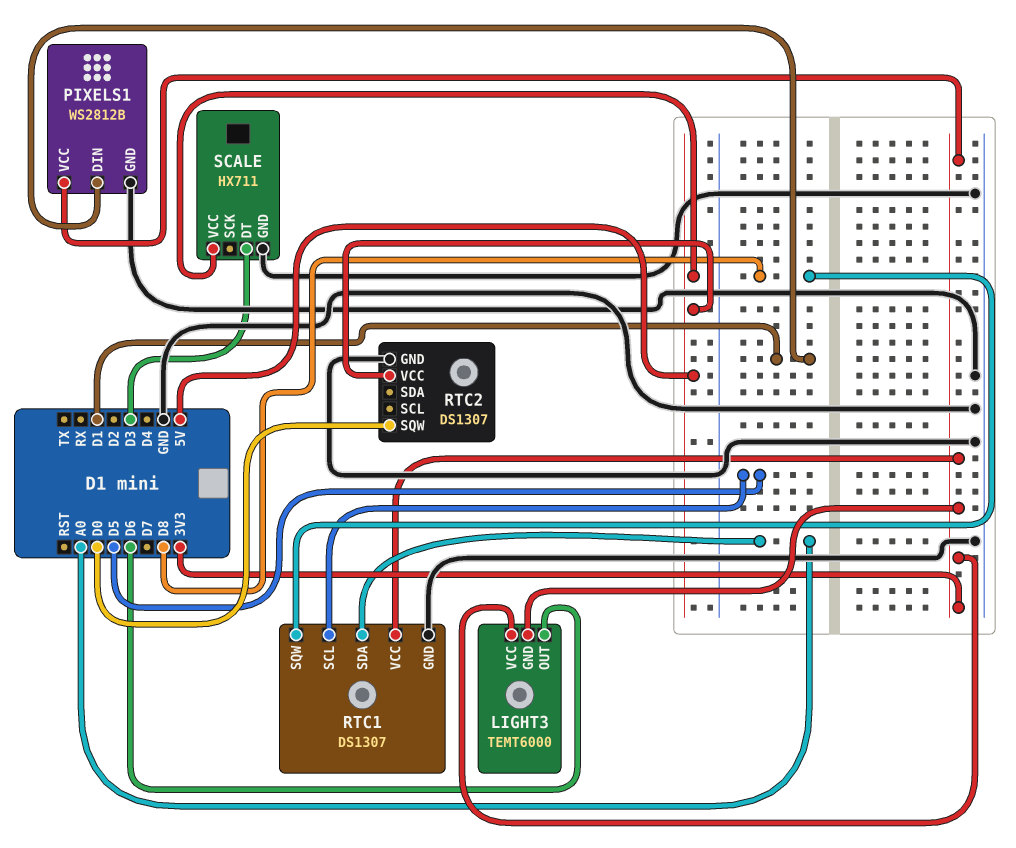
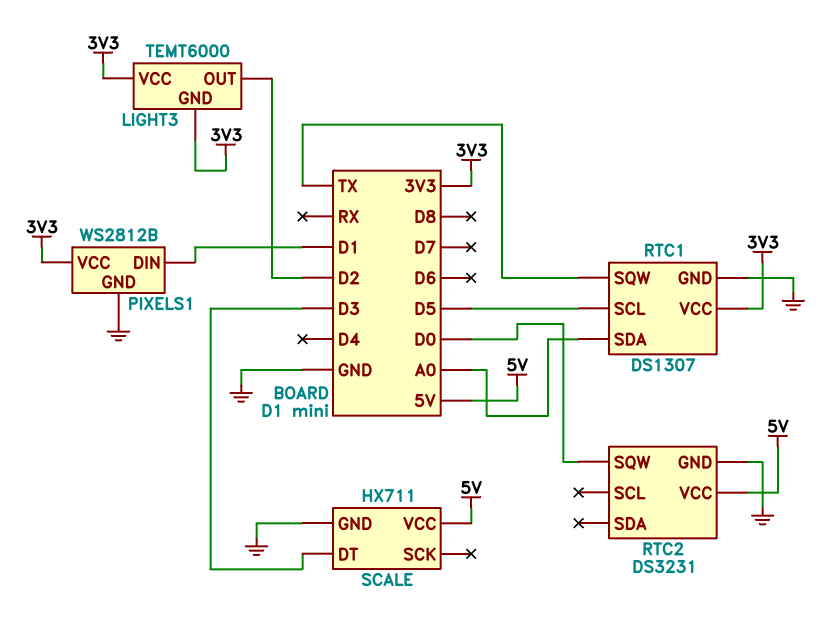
LIGHT3 pin OUT: D6 -> D2
RTC1 pin SQW: D8 -> TX
RTC2: DS1307 -> DS3231

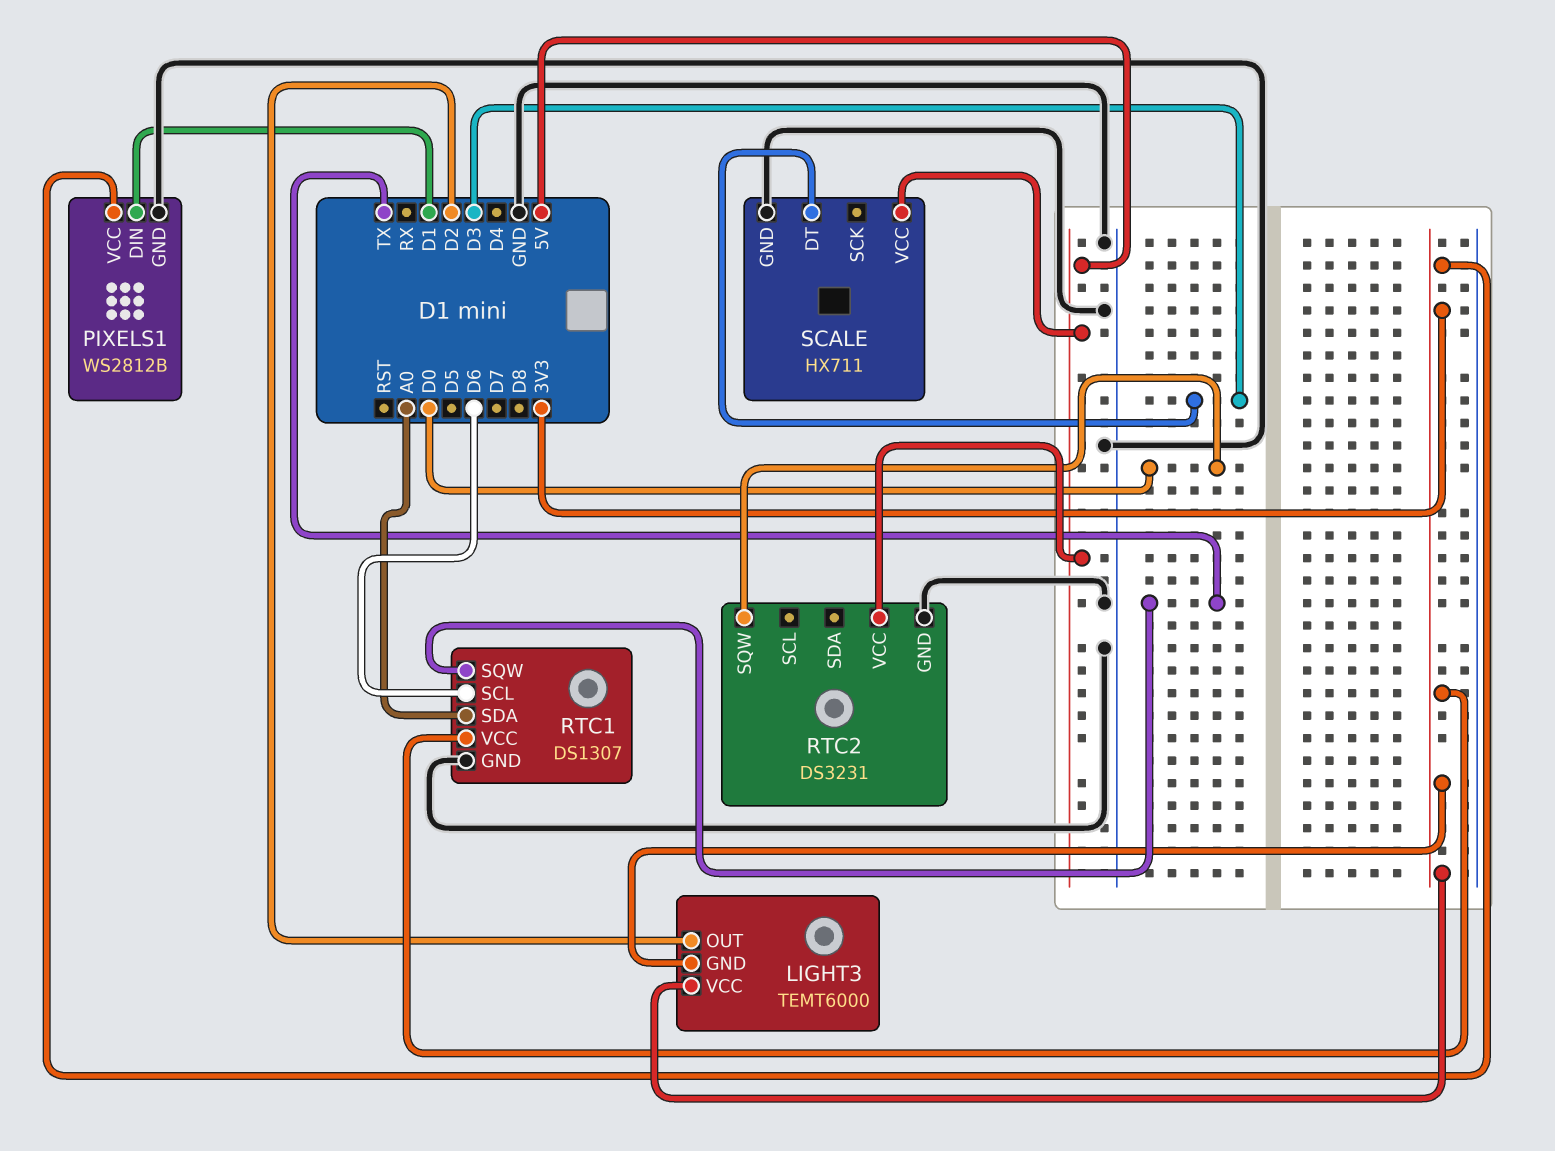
RTC1 pin SCL: D5 -> D6

